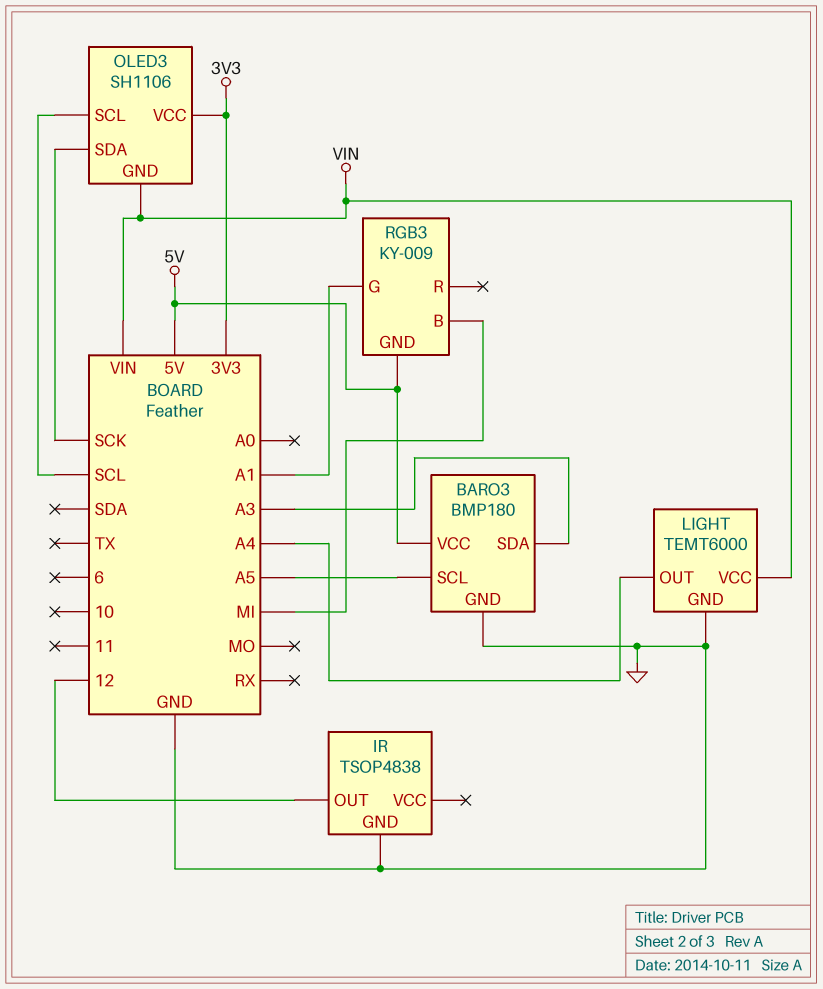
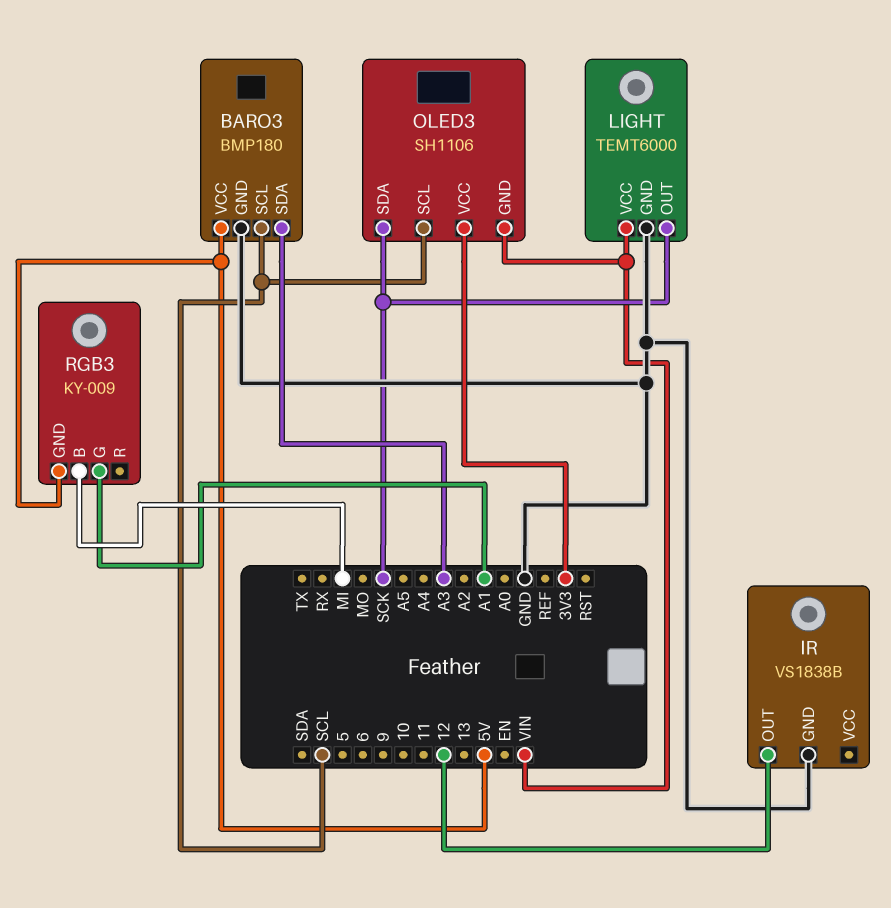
BARO3 pin SCL: A5 -> SCL
IR: TSOP4838 -> VS1838B
LIGHT pin OUT: A4 -> SCK

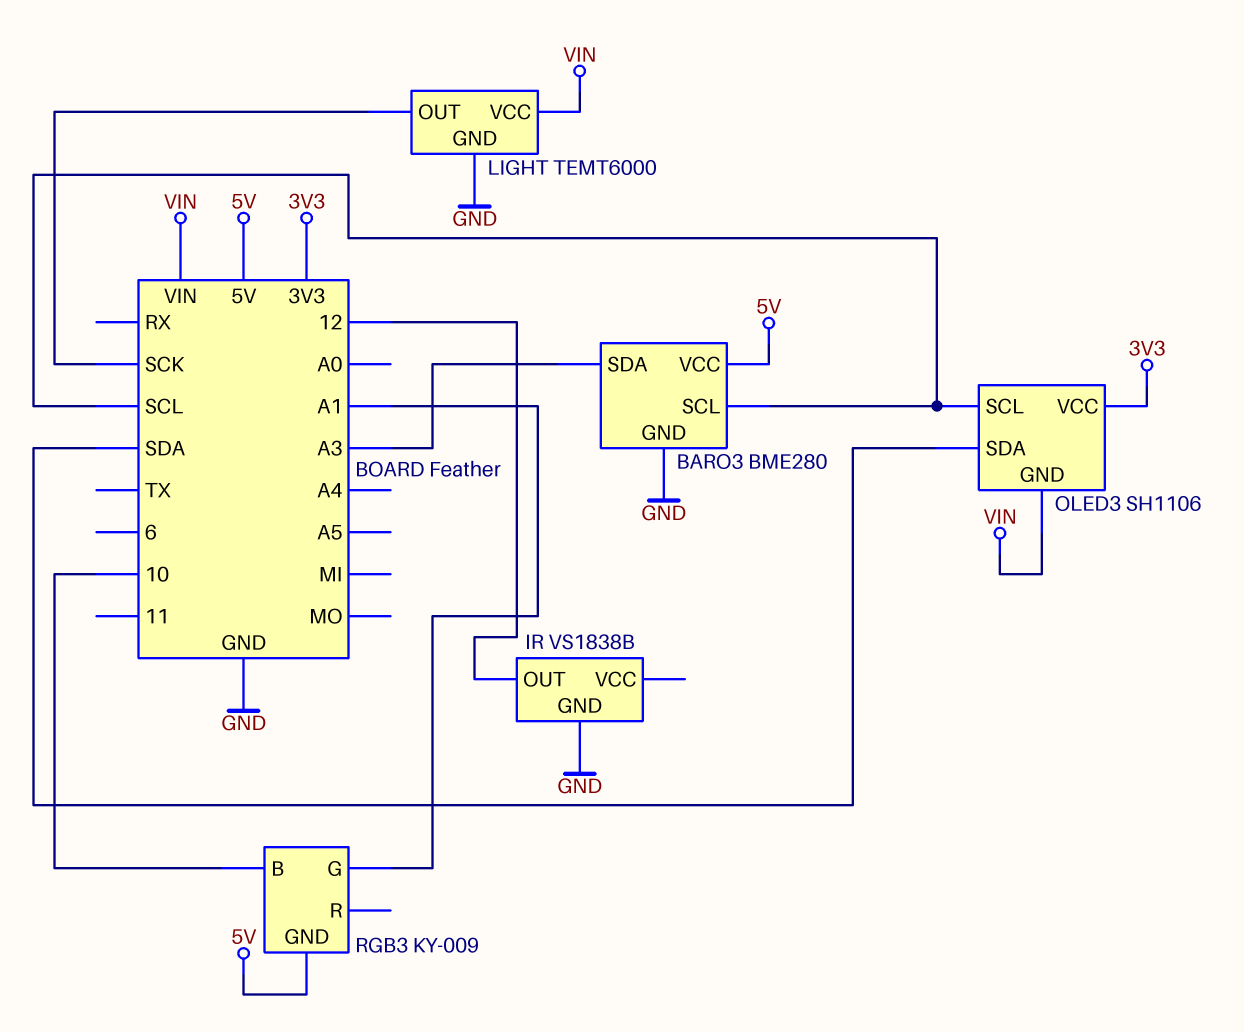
BARO3: BMP180 -> BME280
OLED3 pin SDA: SCK -> SDA
RGB3 pin B: MI -> 10

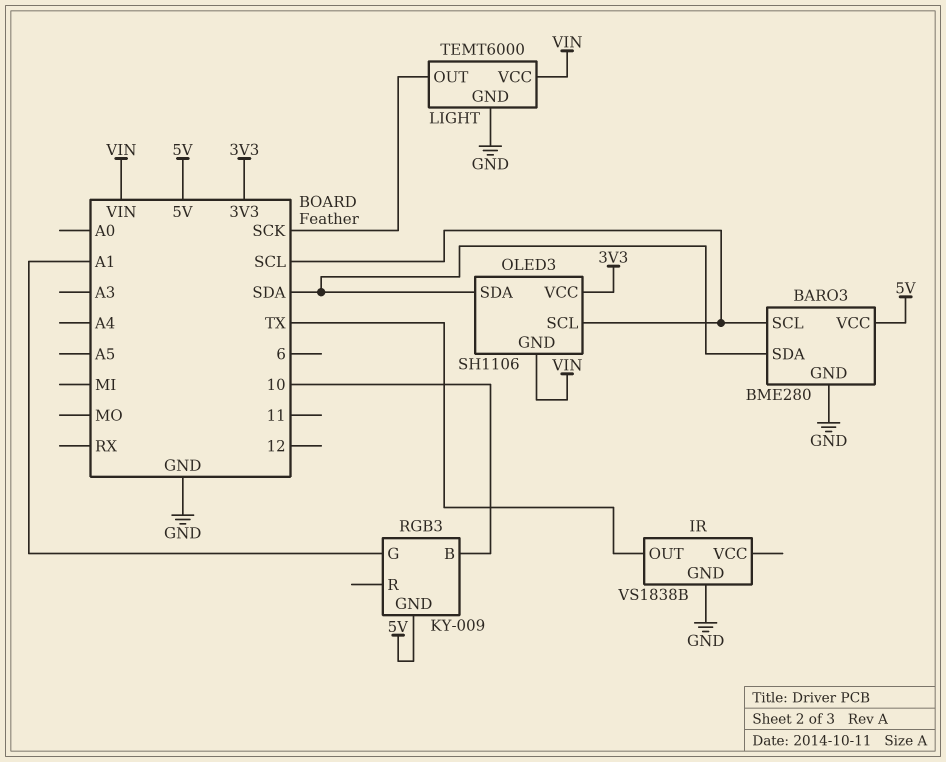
BARO3 pin SDA: A3 -> SDA
IR pin OUT: 12 -> TX

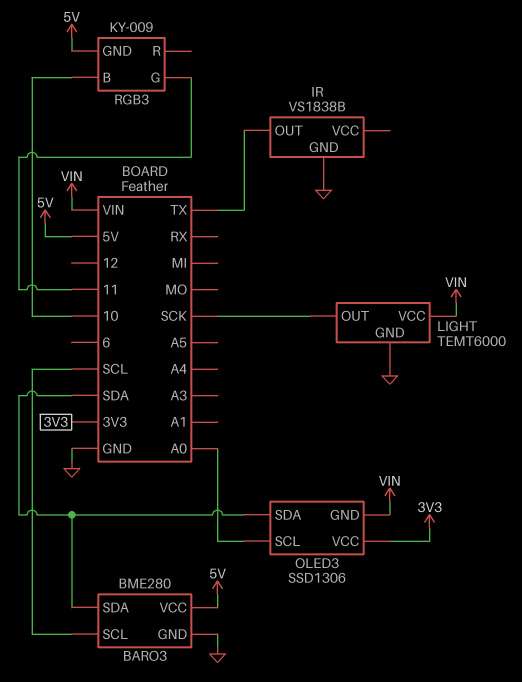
OLED3: SH1106 -> SSD1306
OLED3 pin SCL: SCL -> A0
RGB3 pin G: A1 -> 11

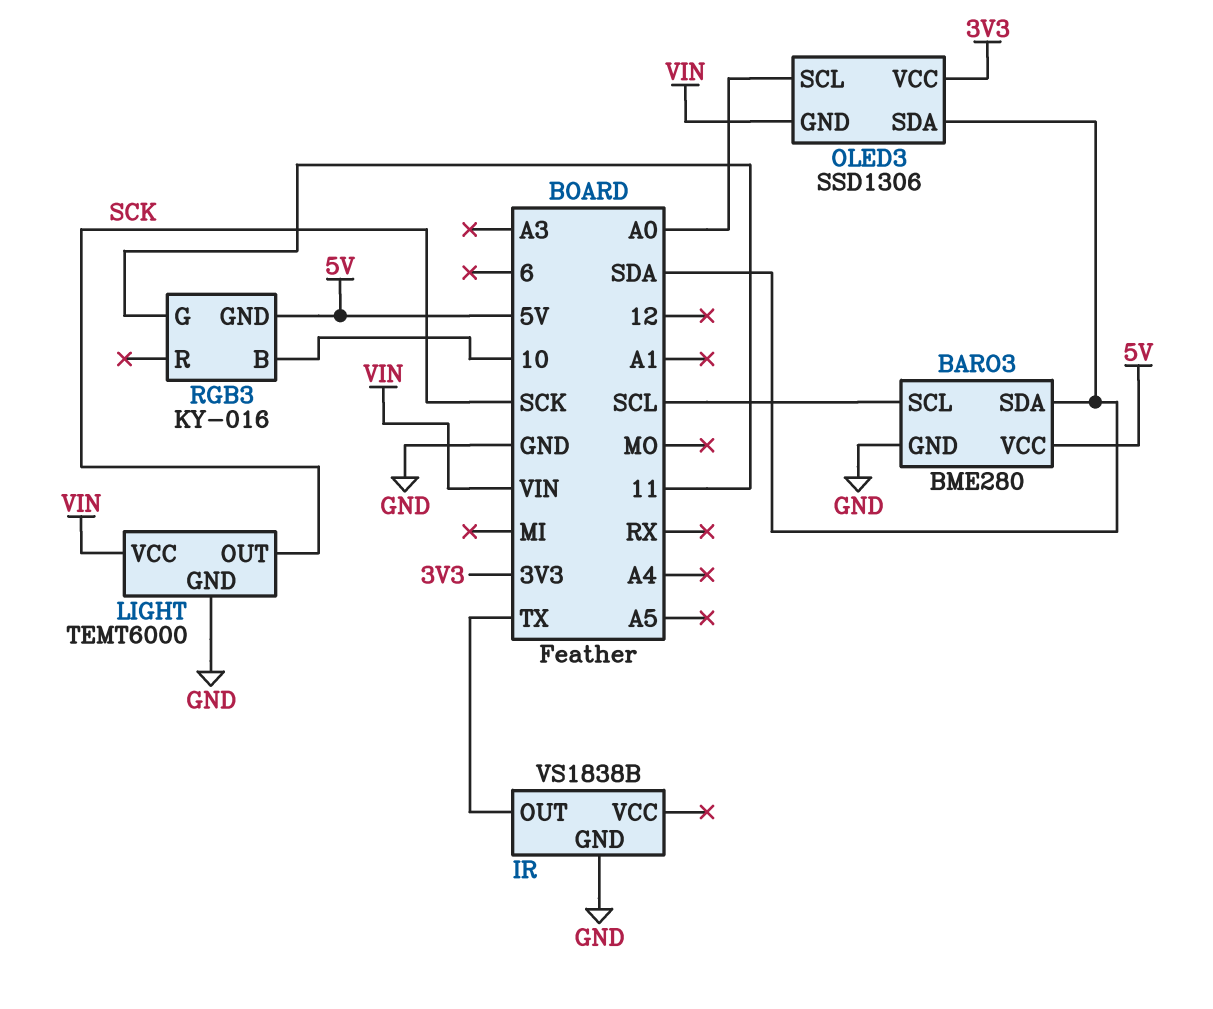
RGB3: KY-009 -> KY-016

